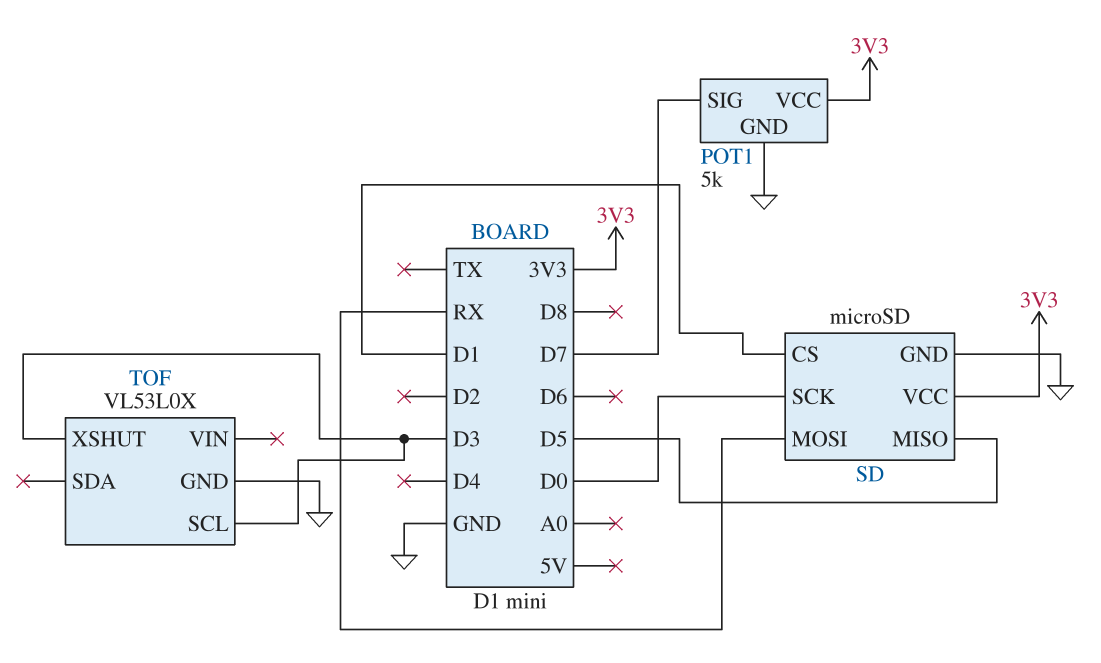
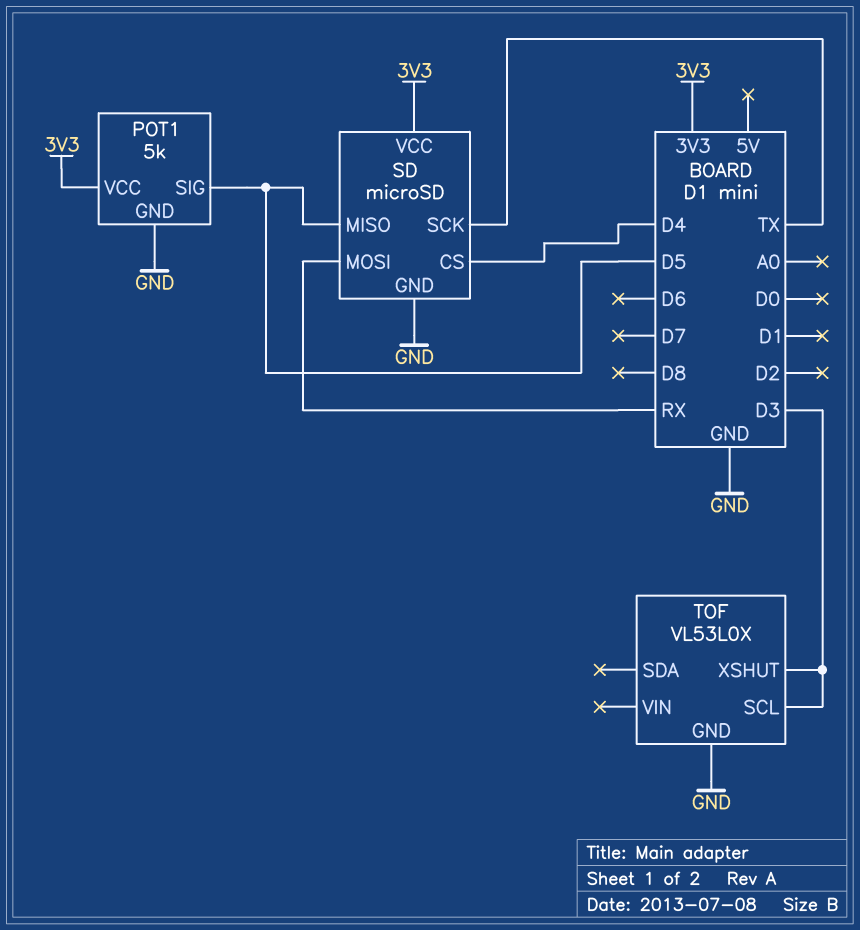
POT1 pin SIG: D7 -> D5
SD pin CS: D1 -> D4
SD pin SCK: D0 -> TX

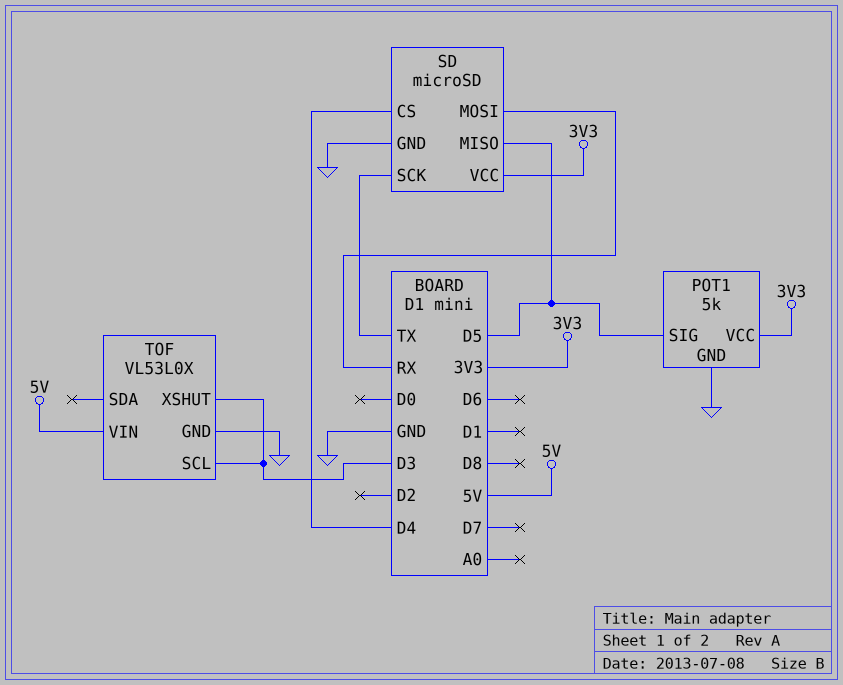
TOF pin VIN: none -> 5V

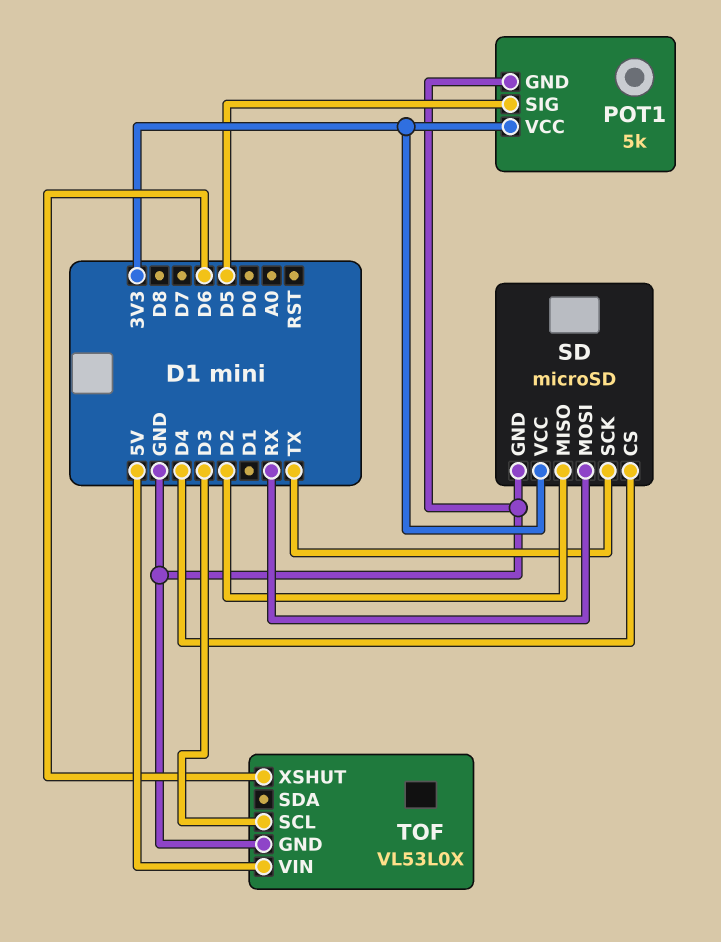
SD pin MISO: D5 -> D2
TOF pin XSHUT: D3 -> D6

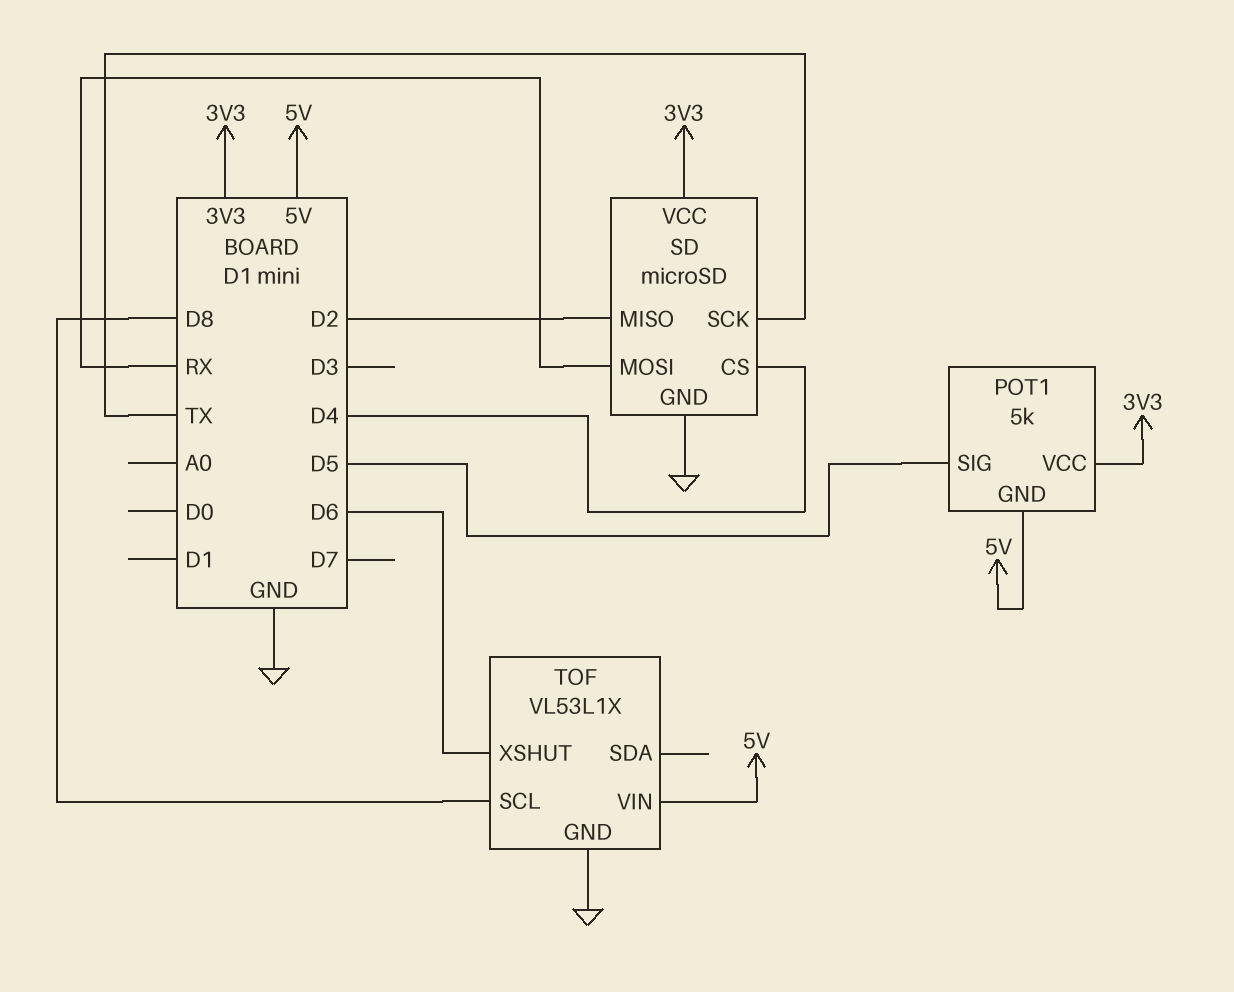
POT1 pin GND: GND -> 5V
TOF: VL53L0X -> VL53L1X
TOF pin SCL: D3 -> D8

